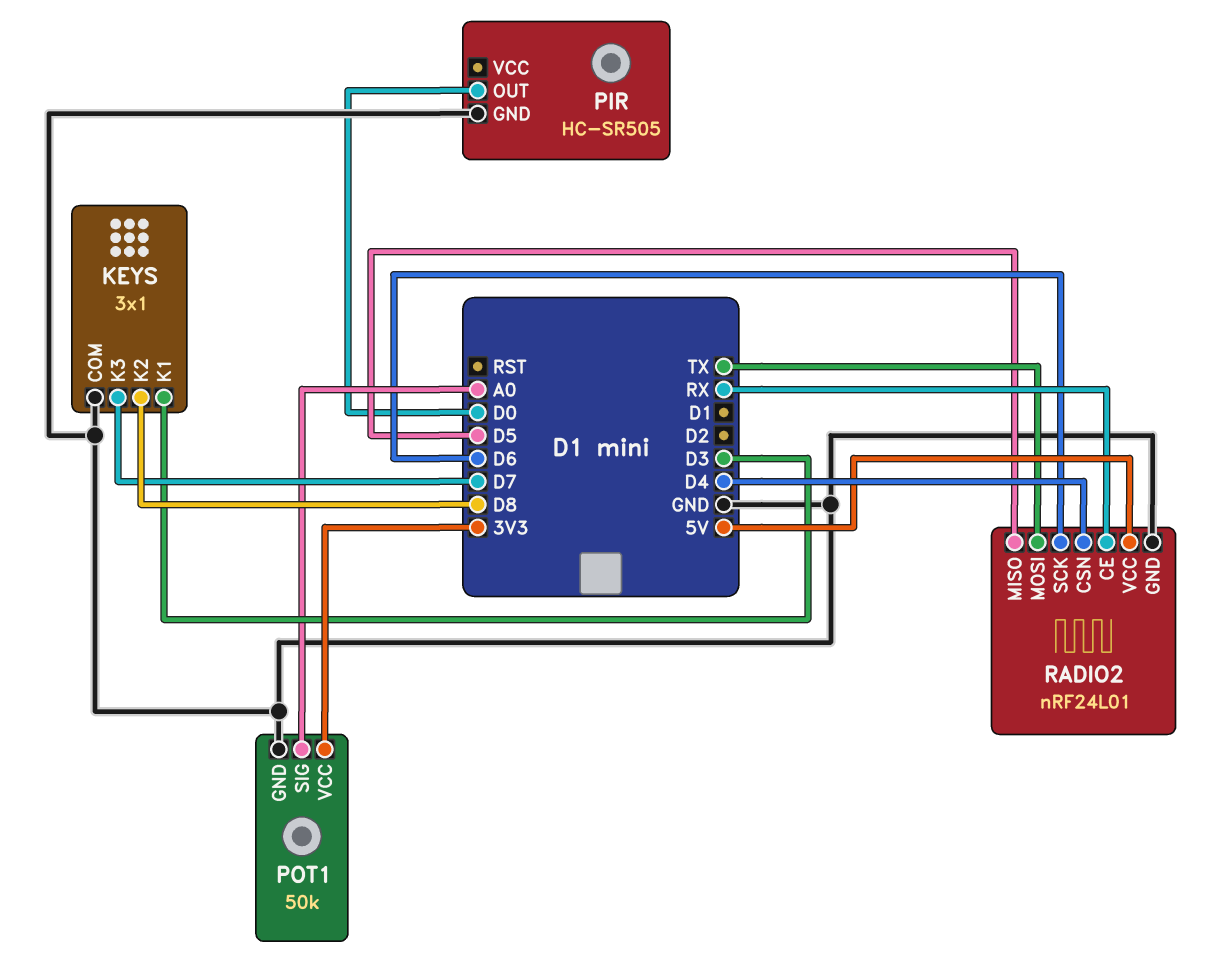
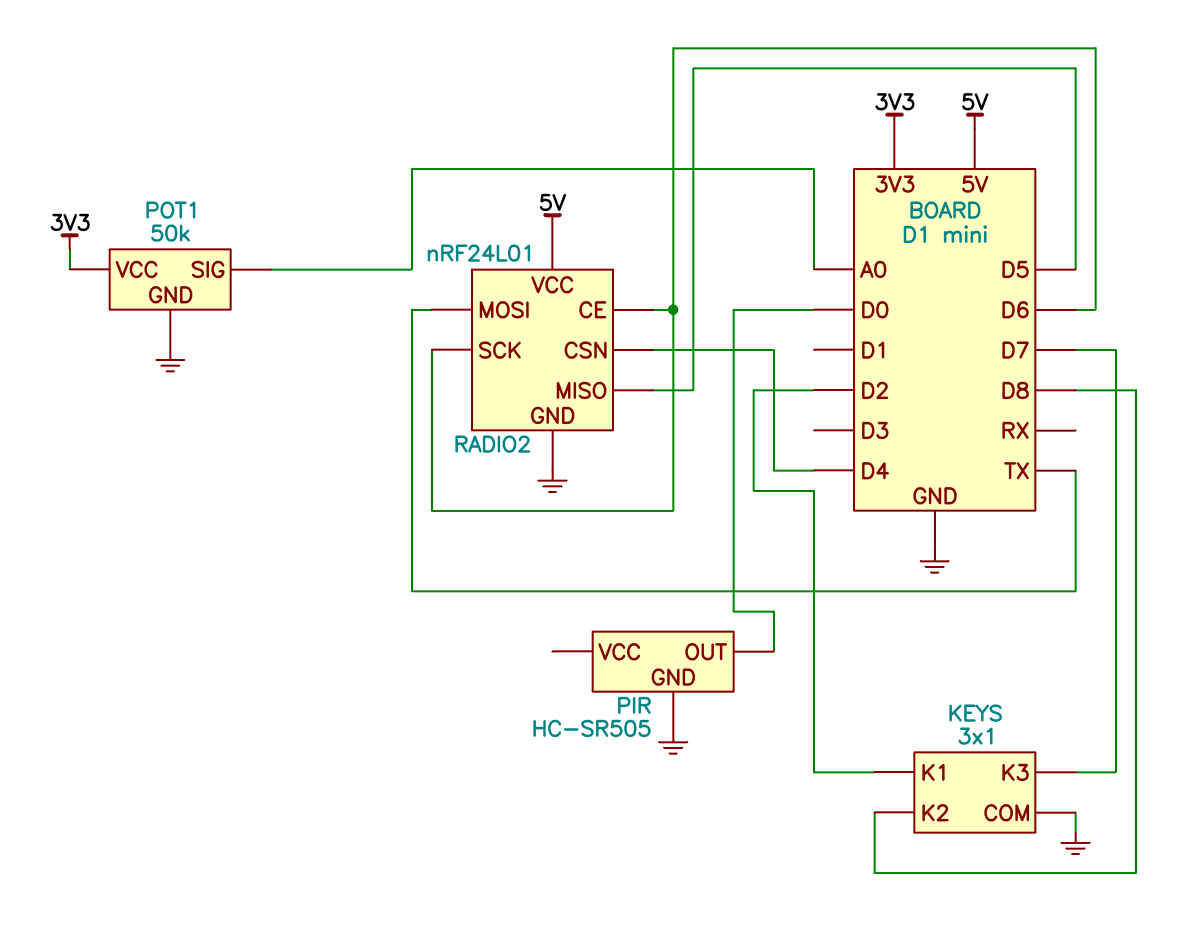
KEYS pin K1: D3 -> D2
RADIO2 pin CE: RX -> D6

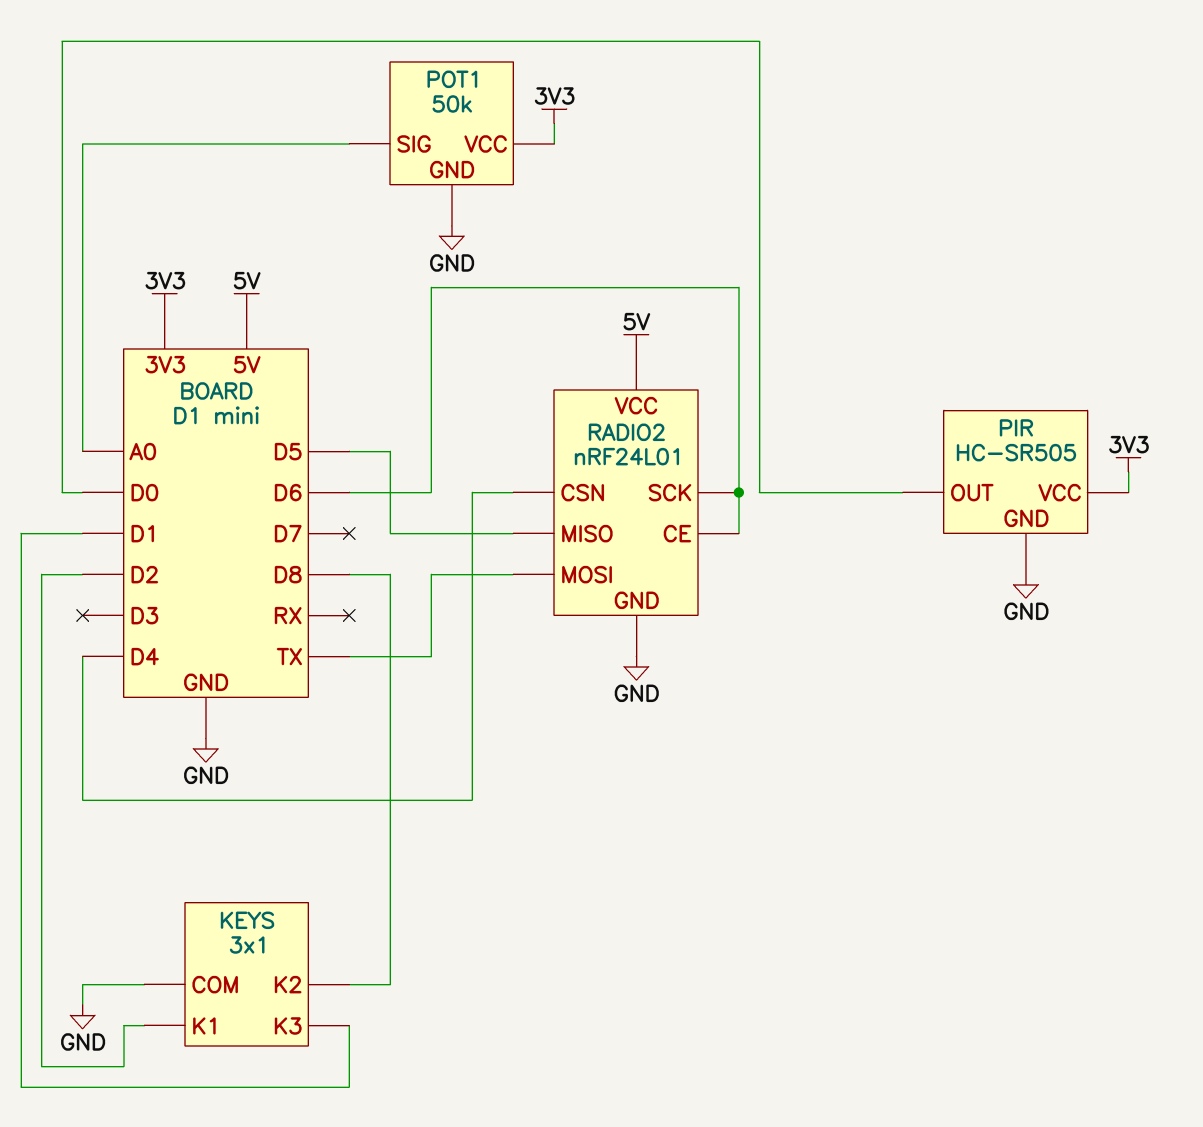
KEYS pin K3: D7 -> D1
PIR pin VCC: none -> 3V3

